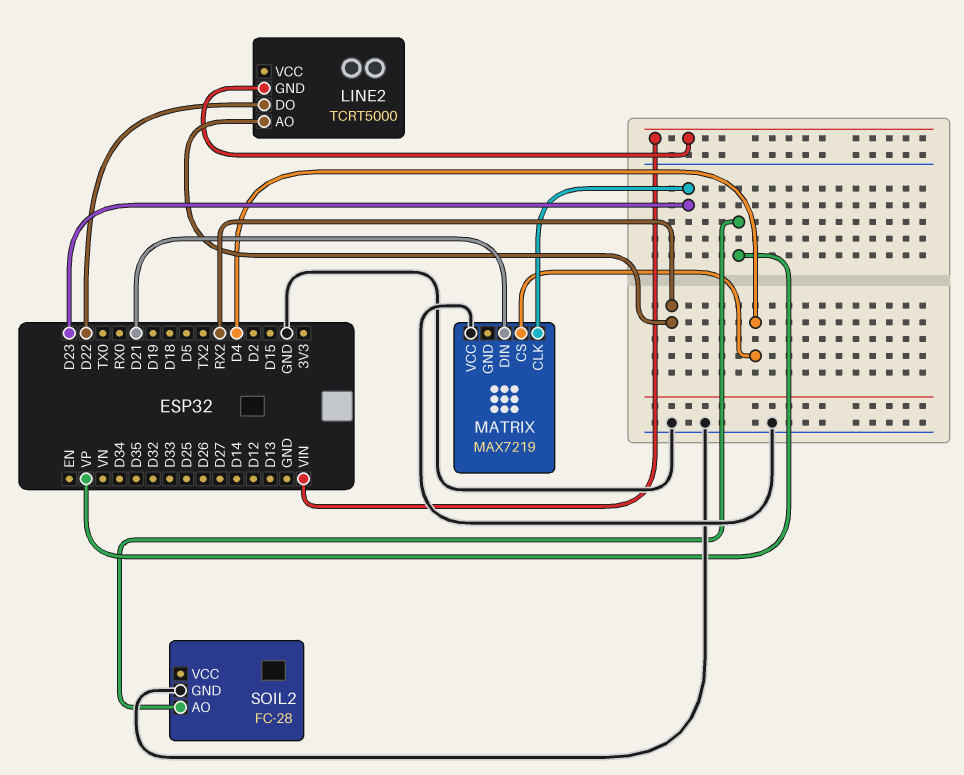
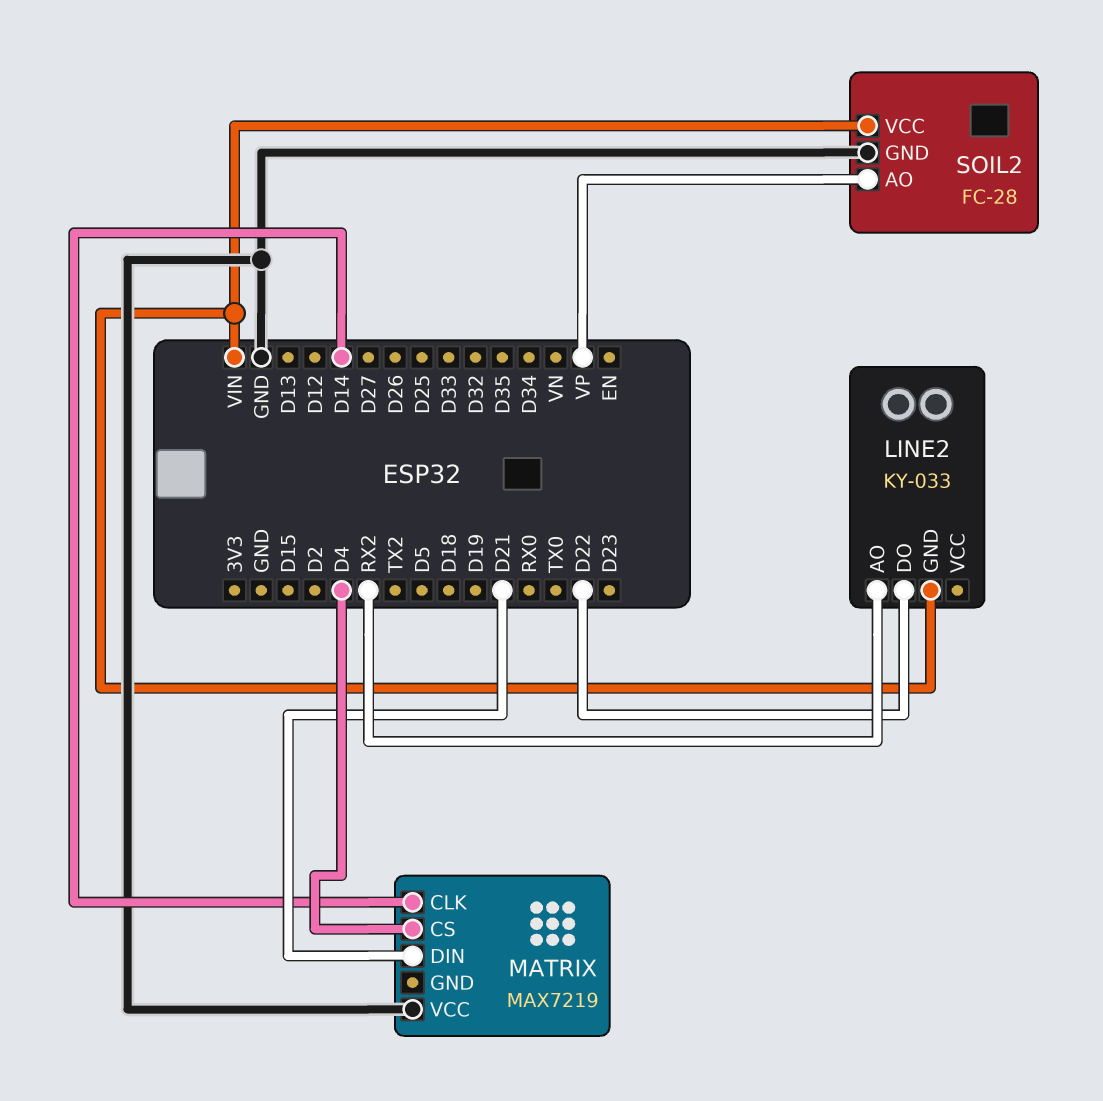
LINE2: TCRT5000 -> KY-033
MATRIX pin CLK: D23 -> D14
SOIL2 pin VCC: none -> VIN

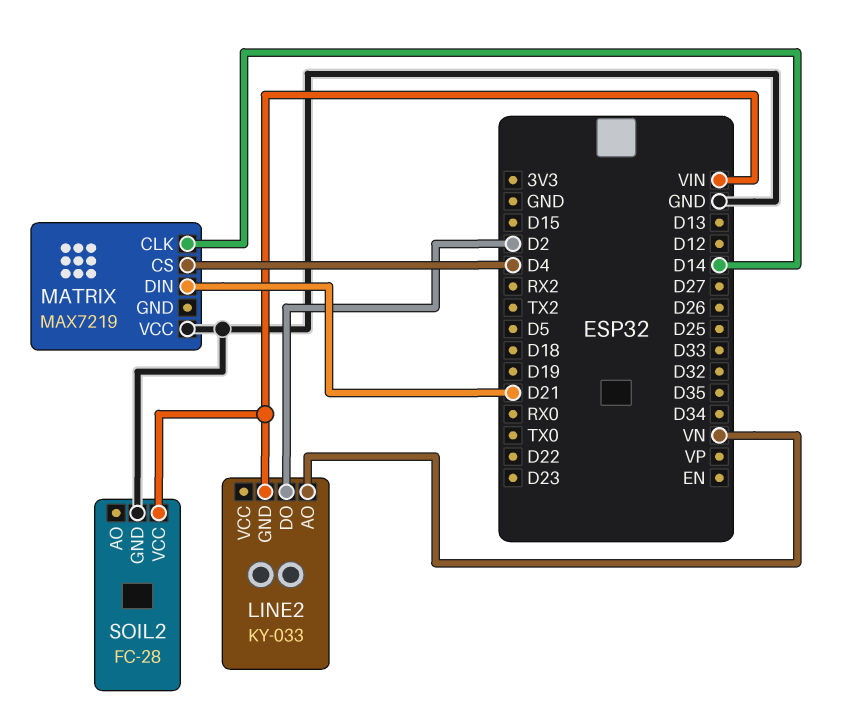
LINE2 pin AO: RX2 -> VN
LINE2 pin DO: D22 -> D2
SOIL2 pin AO: VP -> none

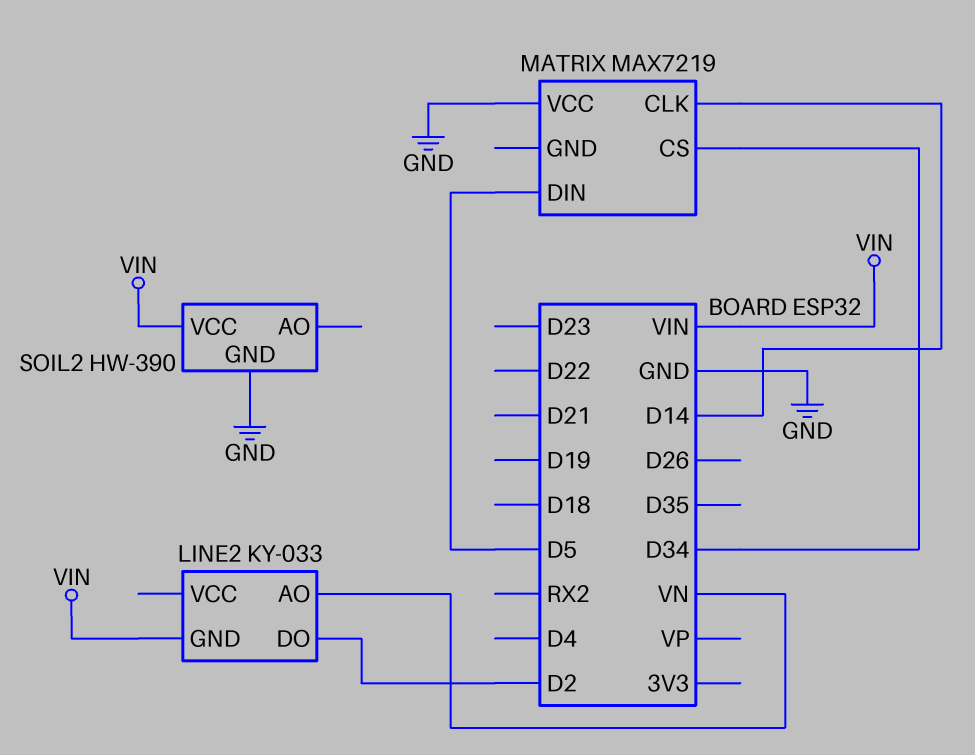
MATRIX pin CS: D4 -> D34
MATRIX pin DIN: D21 -> D5
SOIL2: FC-28 -> HW-390

